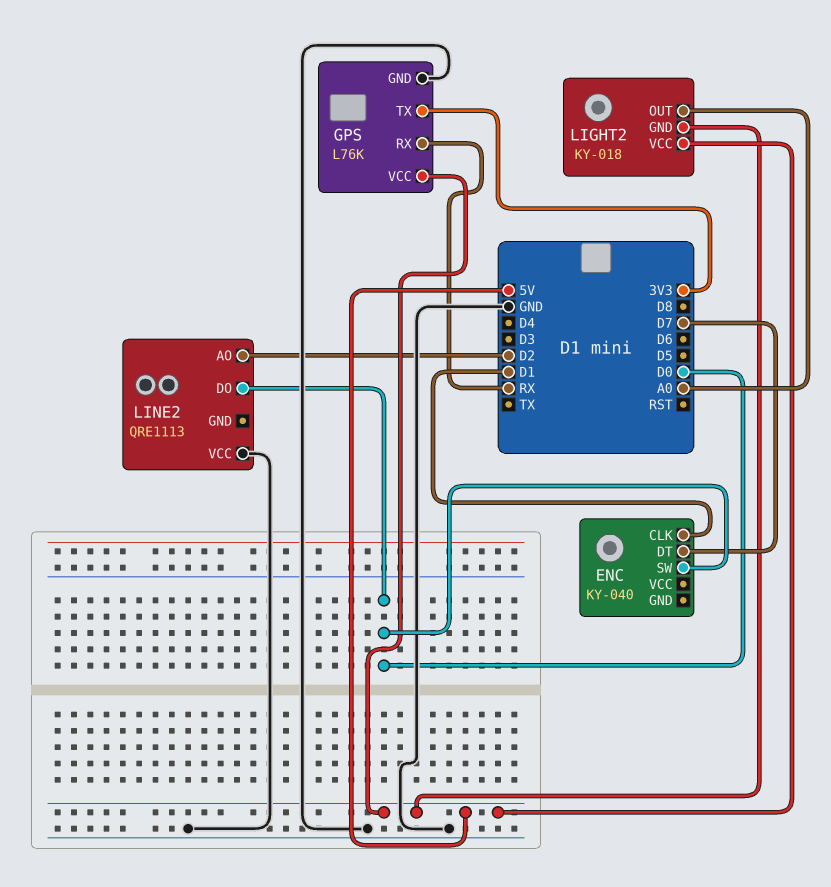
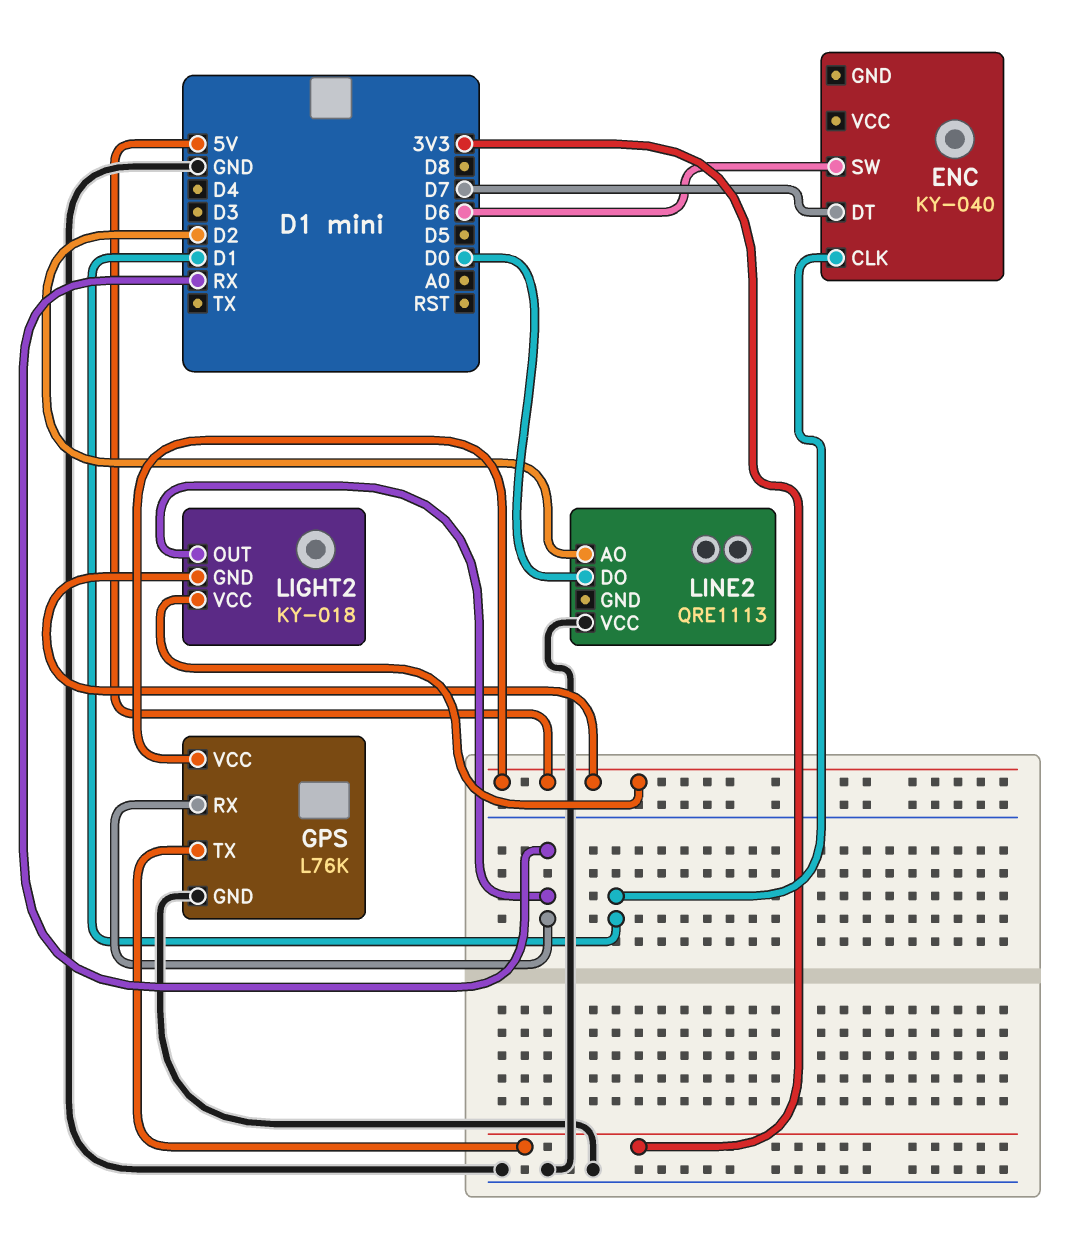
ENC pin SW: D0 -> D6
LIGHT2 pin OUT: A0 -> RX

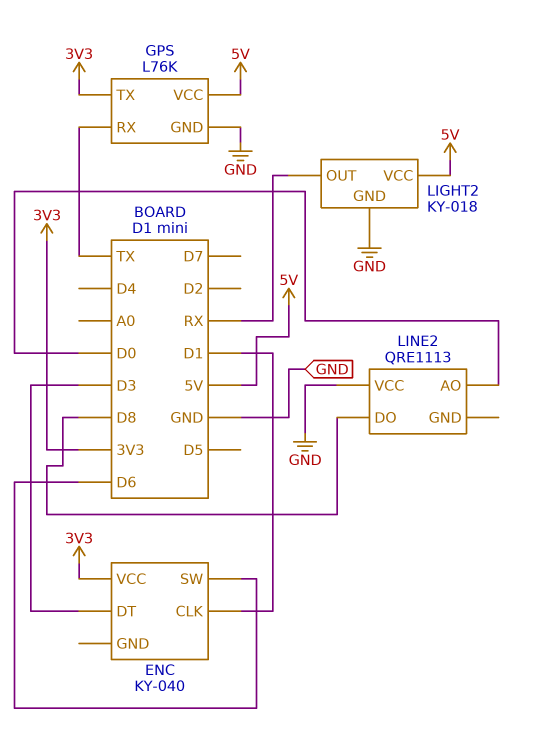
ENC pin DT: D7 -> D3
ENC pin VCC: none -> 3V3
GPS pin RX: RX -> TX
LIGHT2 pin GND: 5V -> GND
LINE2 pin AO: D2 -> D0
LINE2 pin DO: D0 -> D8

